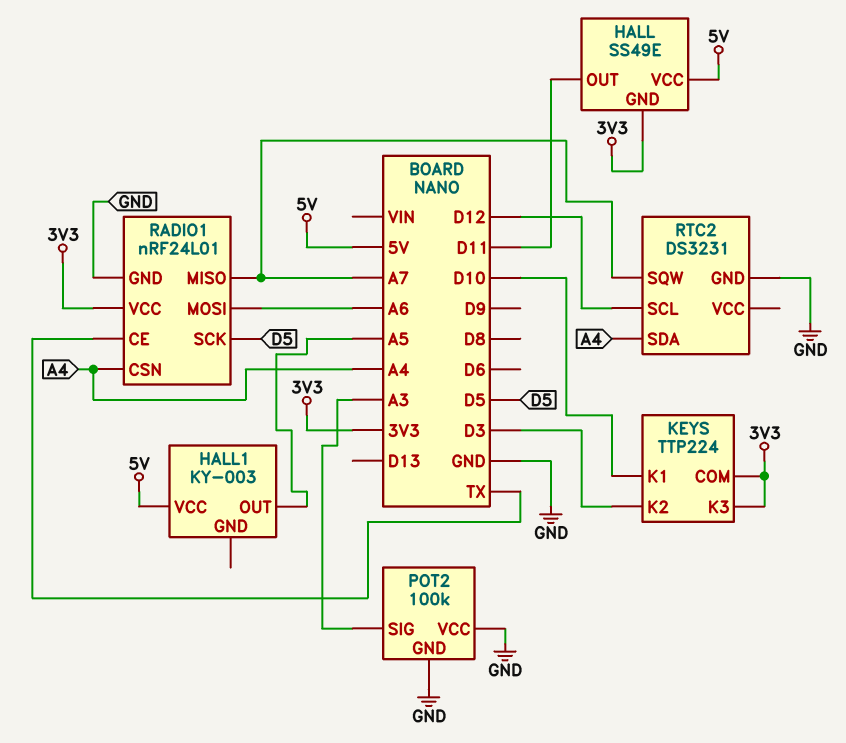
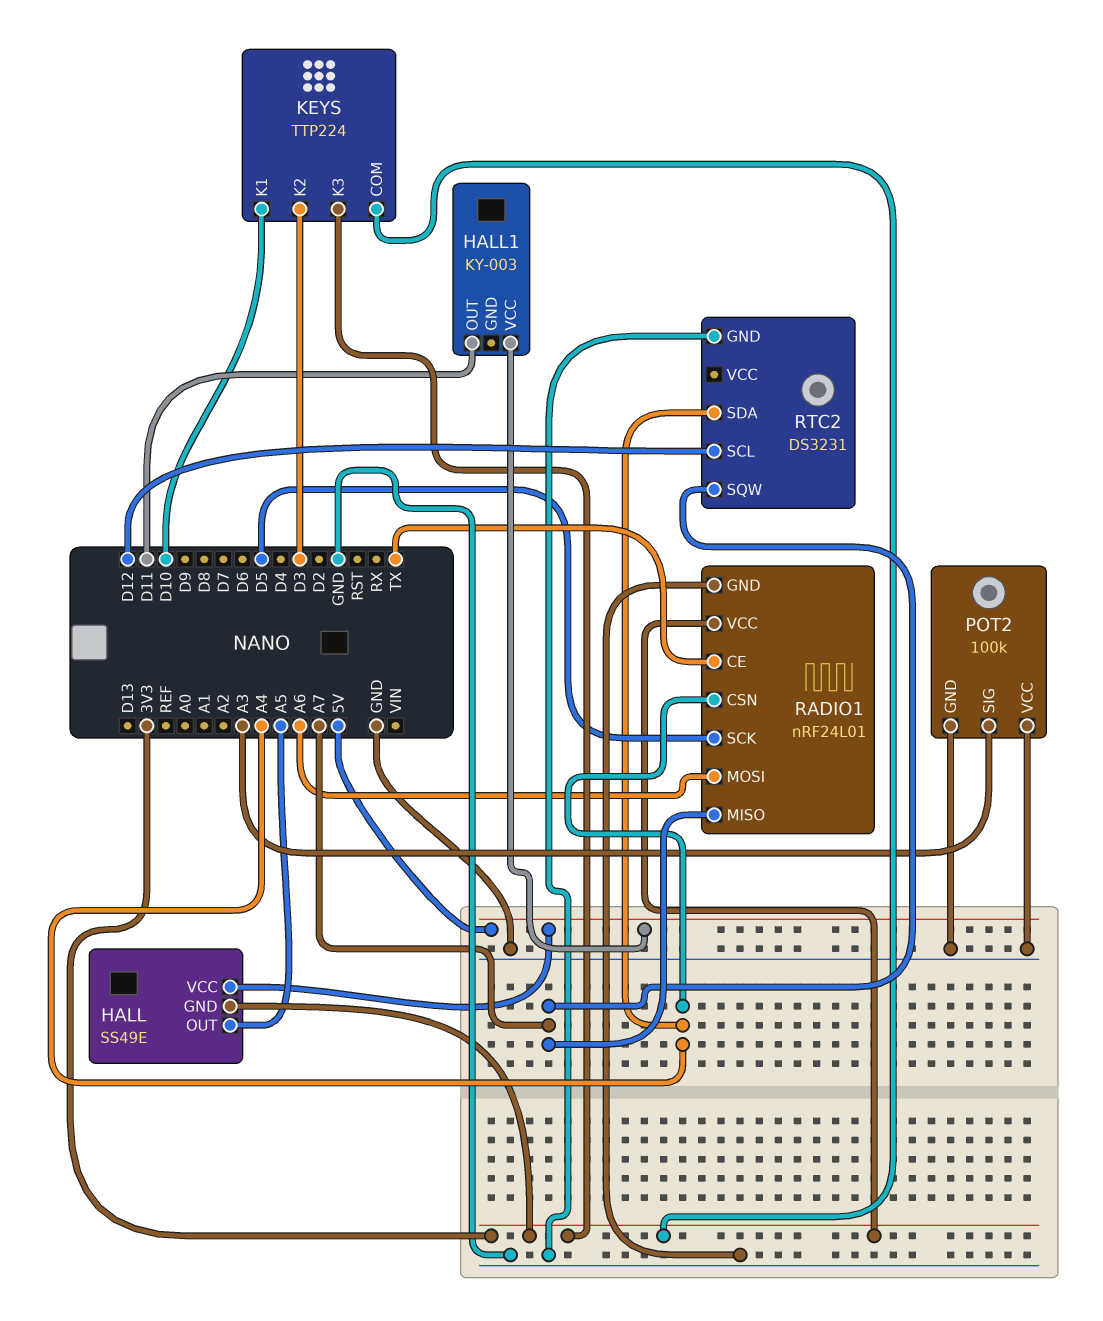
HALL pin OUT: D11 -> A5
HALL1 pin OUT: A5 -> D11

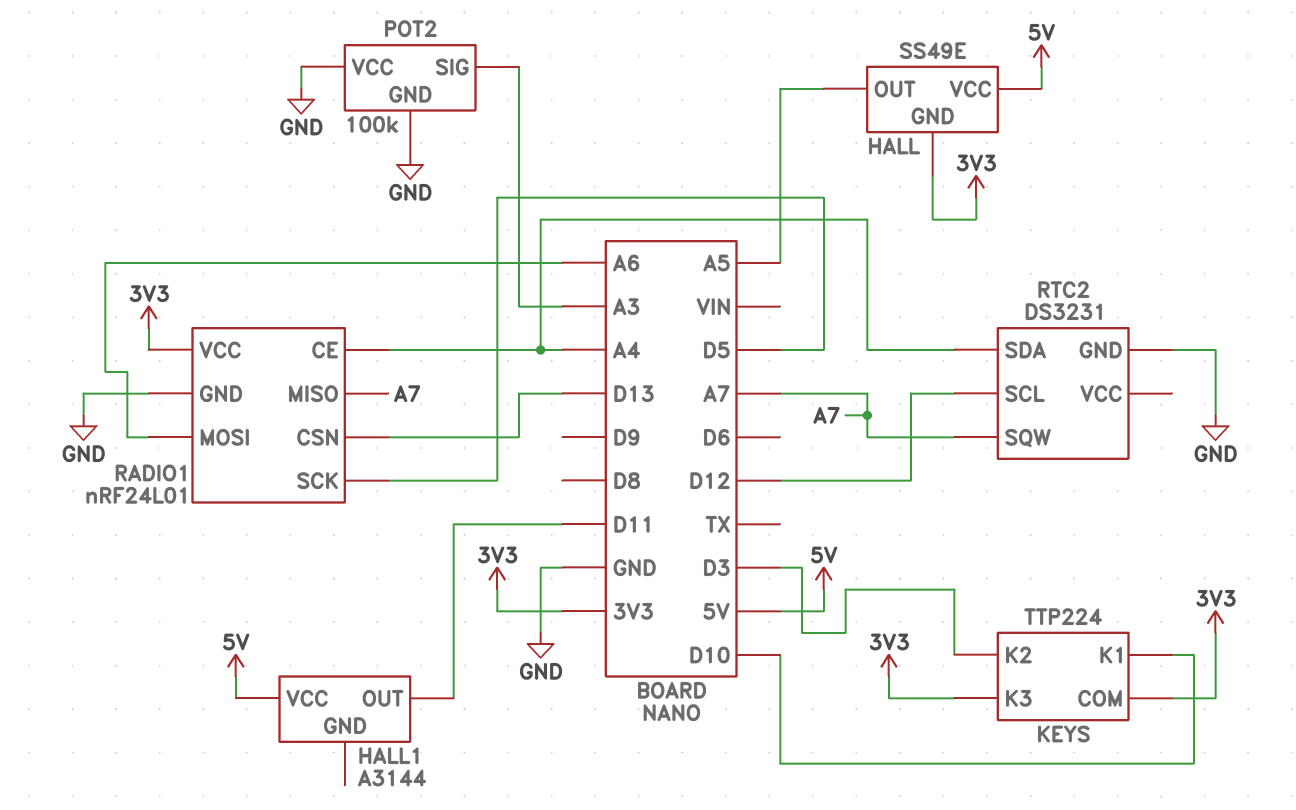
HALL1: KY-003 -> A3144
RADIO1 pin CE: TX -> A4
RADIO1 pin CSN: A4 -> D13

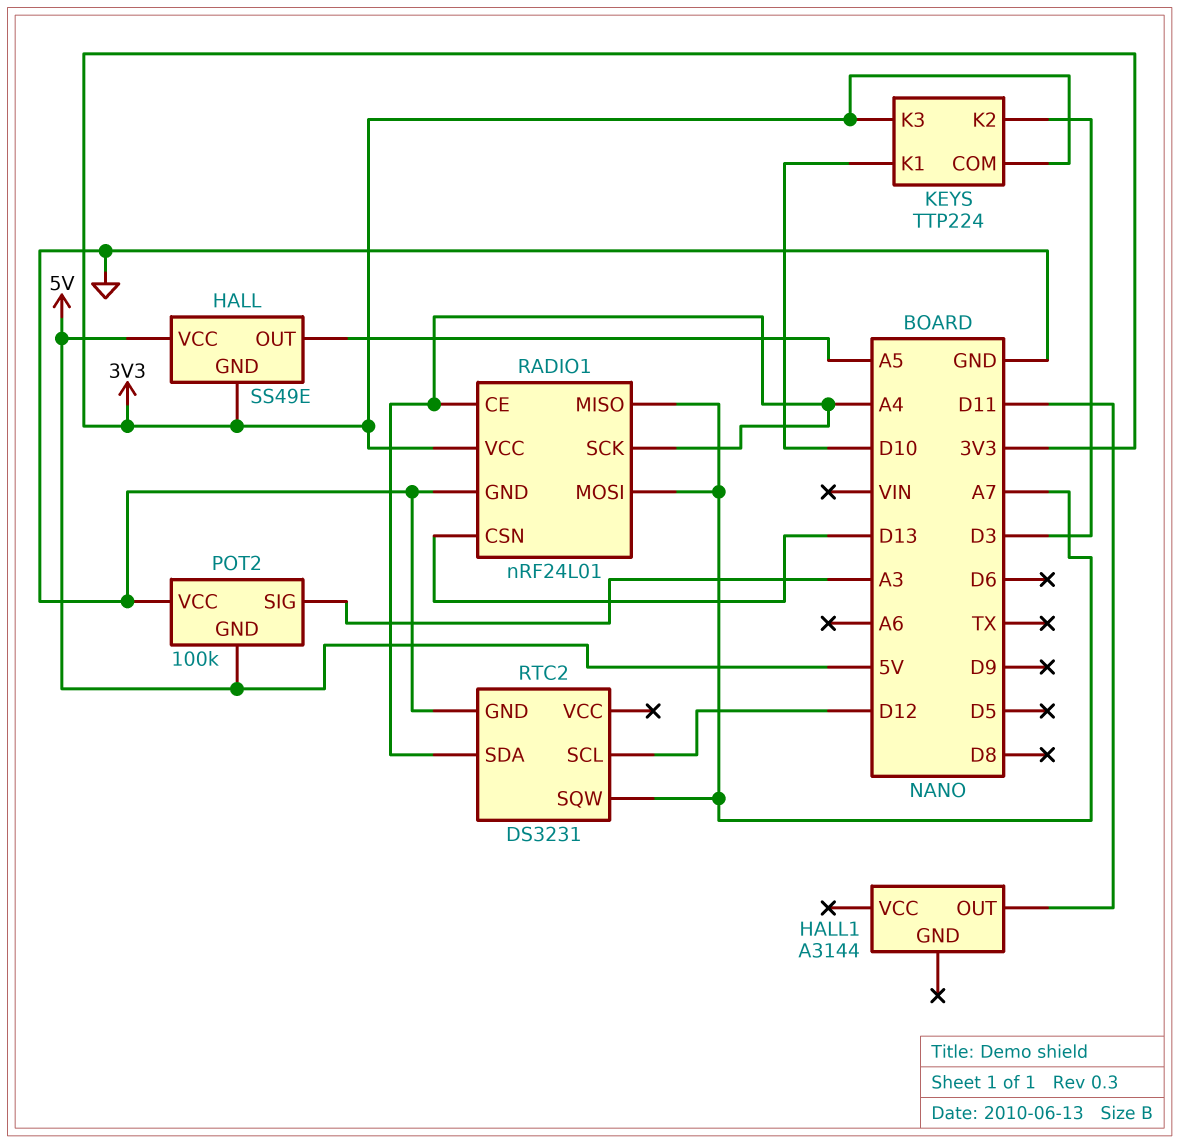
HALL1 pin VCC: 5V -> none
POT2 pin GND: GND -> 5V
RADIO1 pin MOSI: A6 -> A7
RADIO1 pin SCK: D5 -> A4

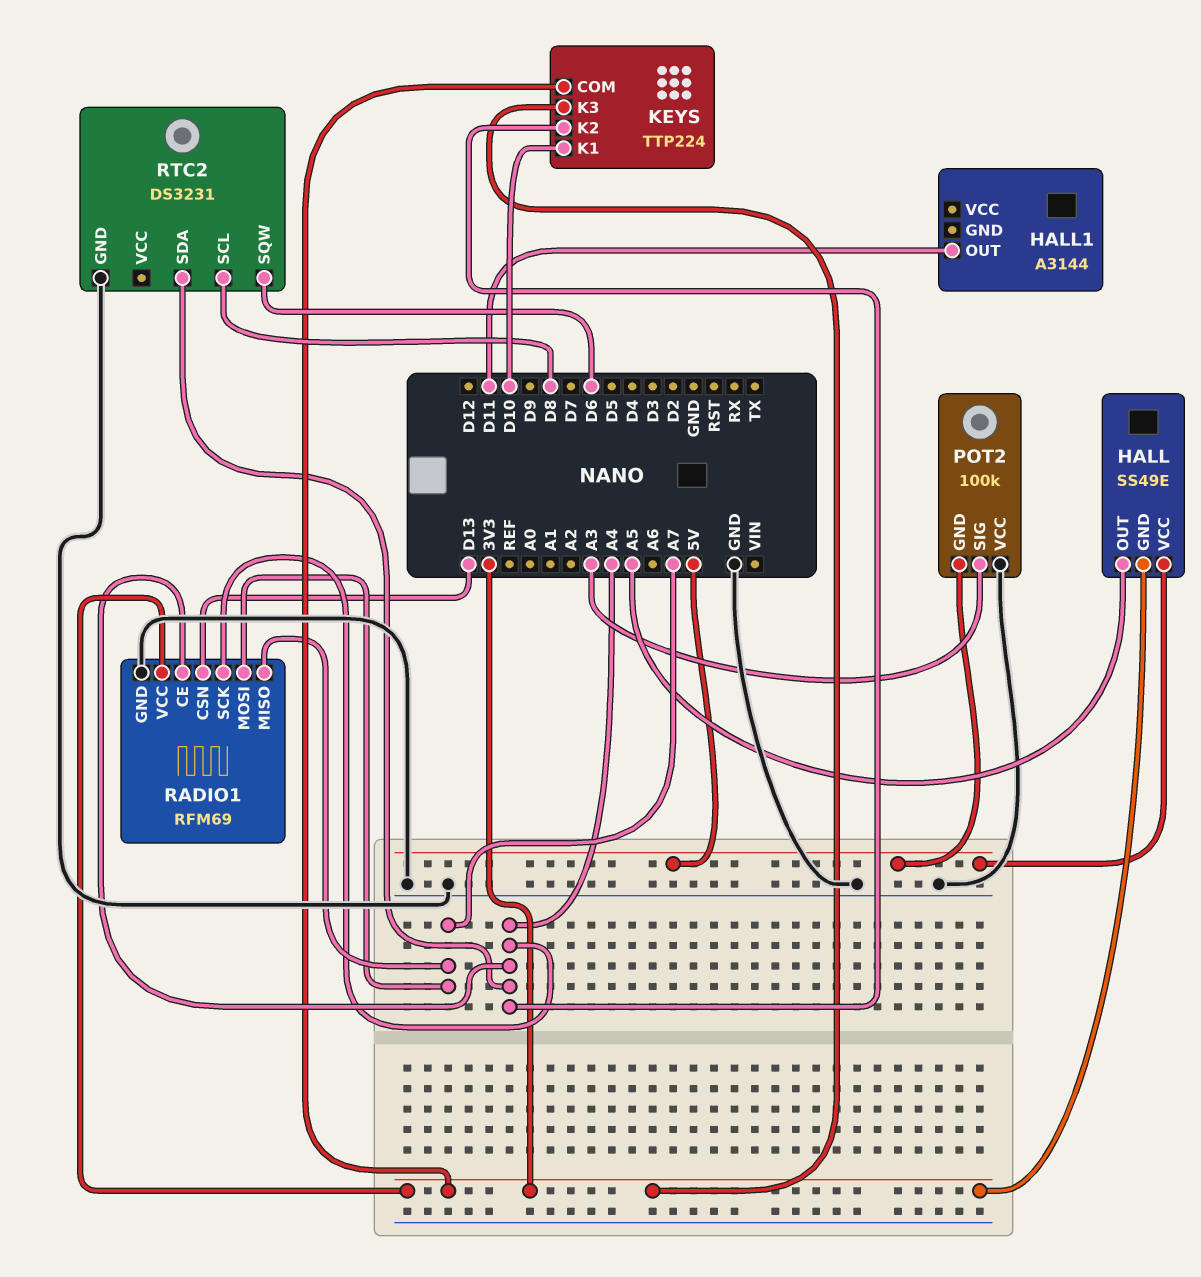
KEYS pin K2: D3 -> A4
RADIO1: nRF24L01 -> RFM69
RTC2 pin SCL: D12 -> D8
RTC2 pin SQW: A7 -> D6

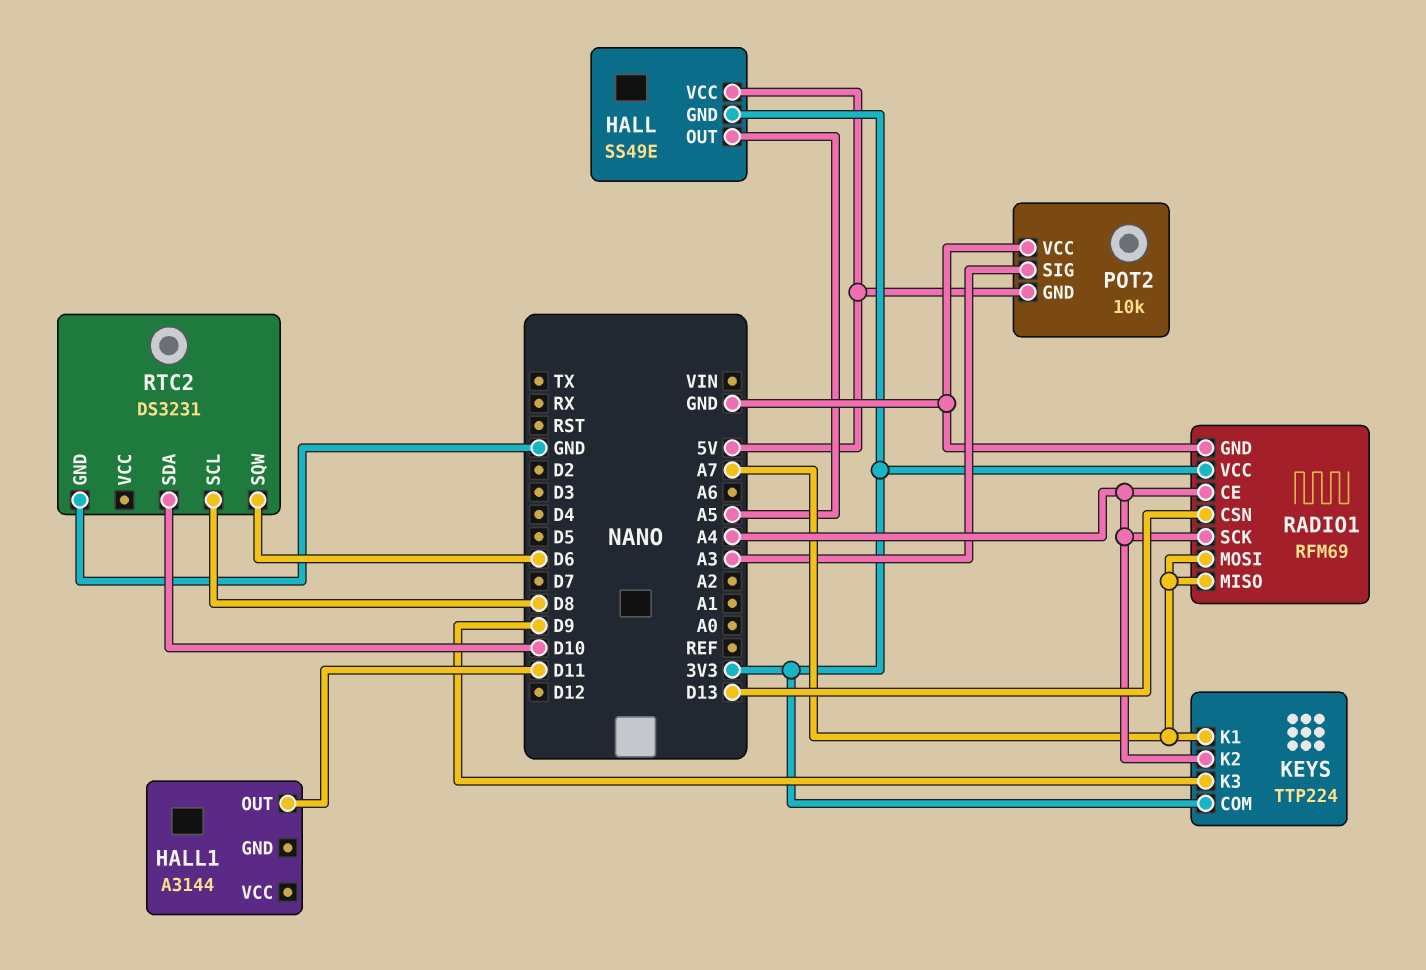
KEYS pin K1: D10 -> A7
KEYS pin K3: 3V3 -> D9
POT2: 100k -> 10k
RTC2 pin SDA: A4 -> D10

